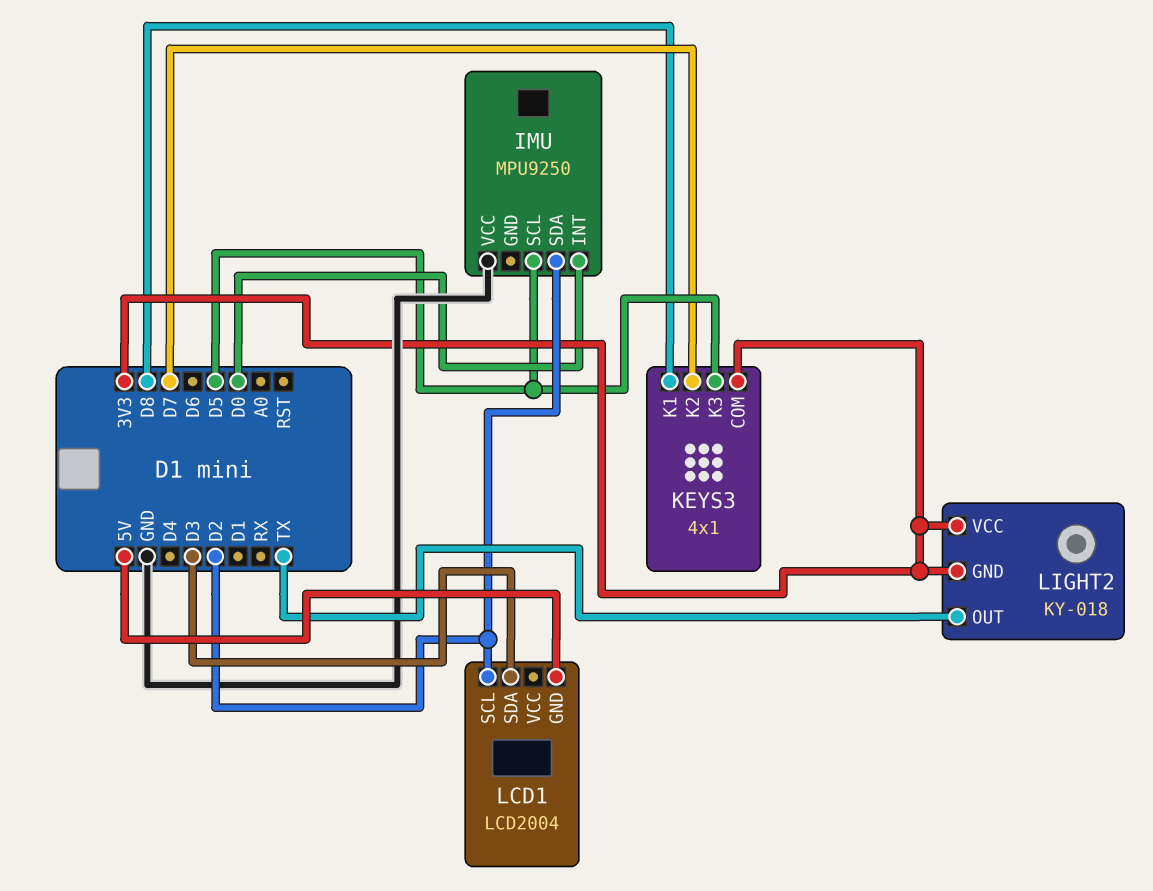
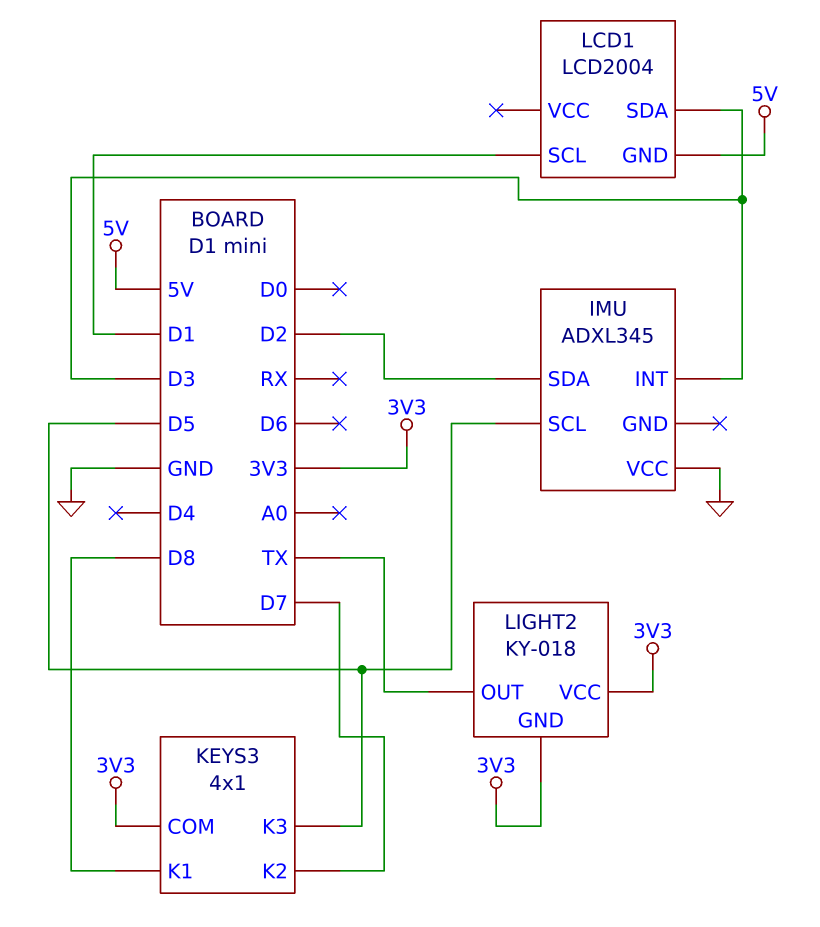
IMU: MPU9250 -> ADXL345
IMU pin INT: D0 -> D3
LCD1 pin SCL: D2 -> D1

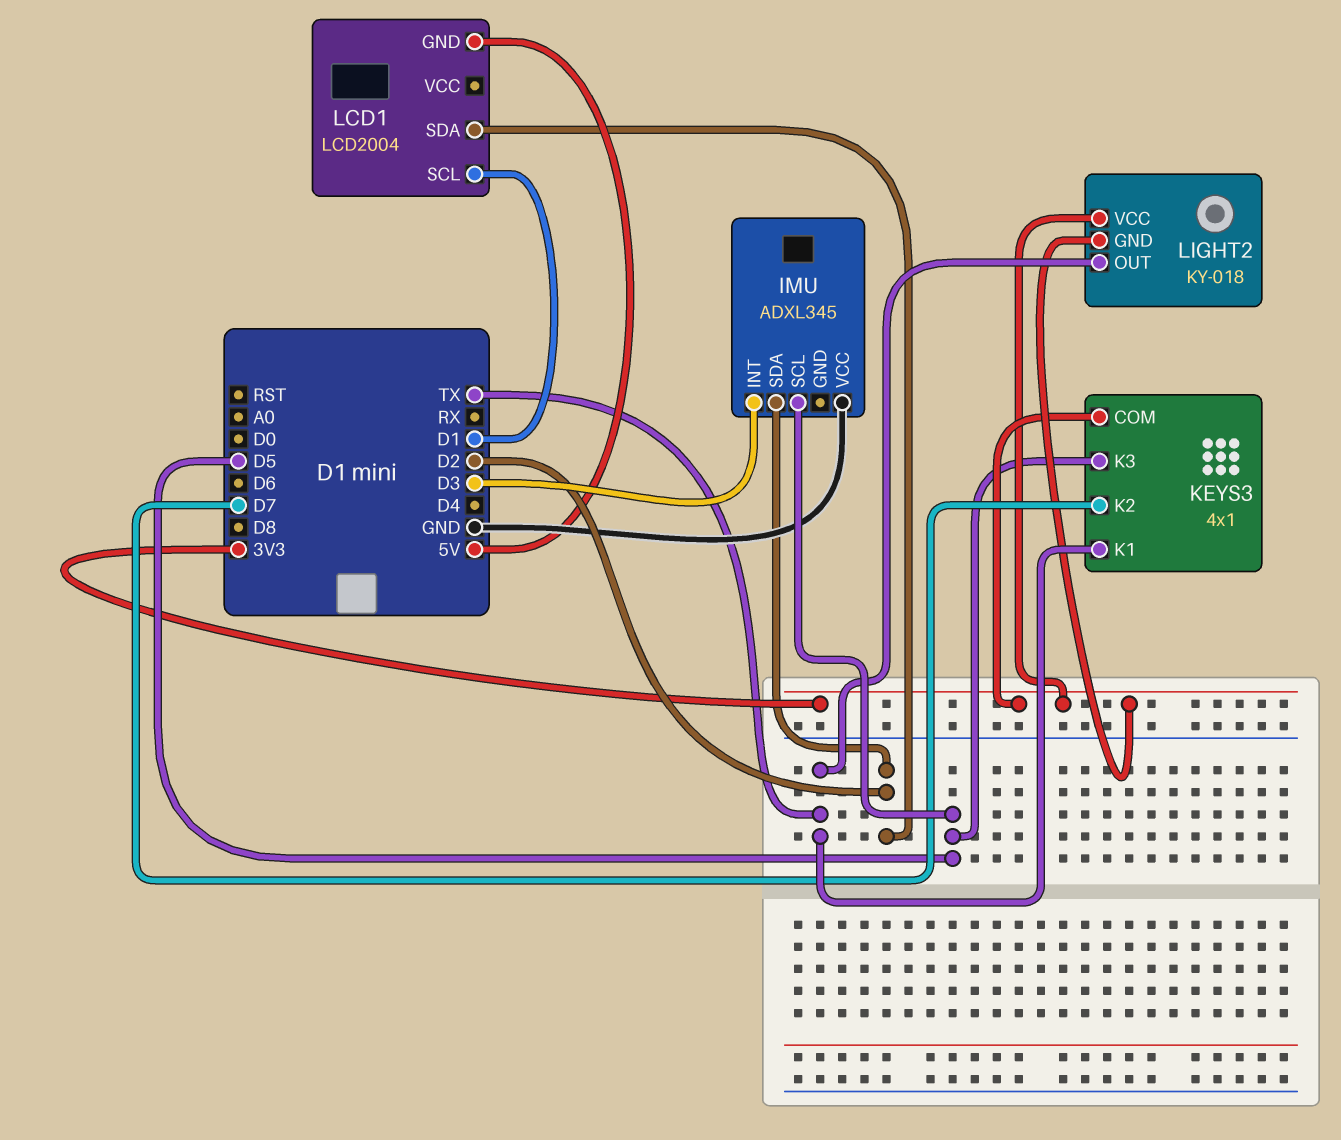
KEYS3 pin K1: D8 -> TX
LCD1 pin SDA: D3 -> D2

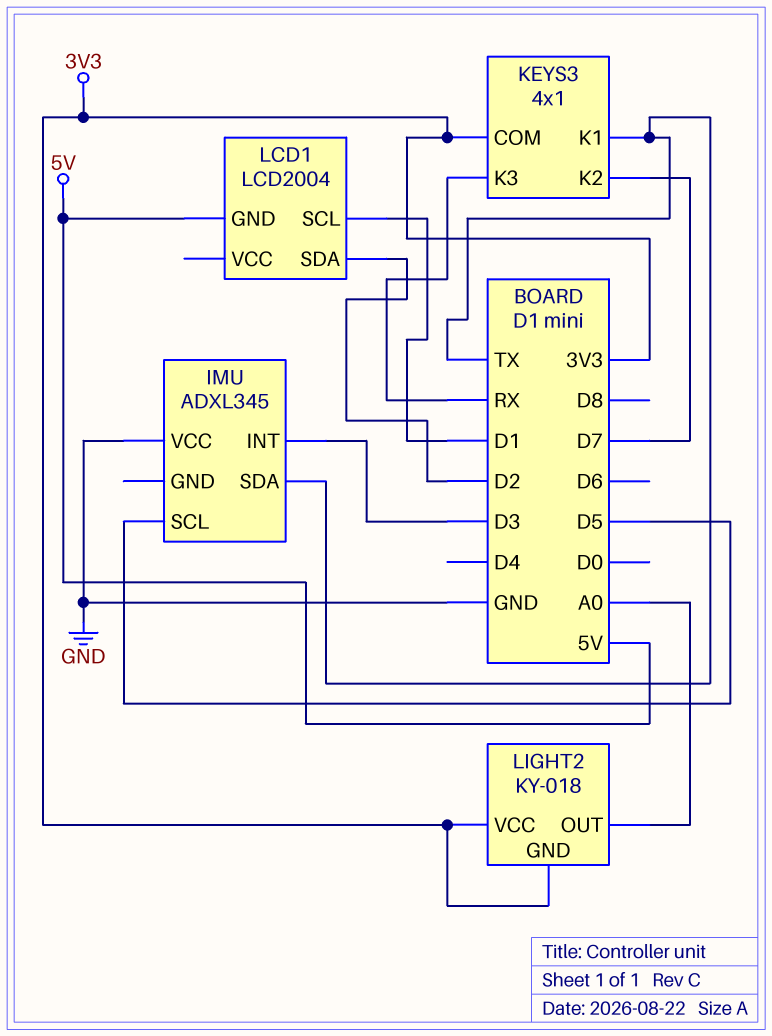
IMU pin SDA: D2 -> TX
KEYS3 pin K3: D5 -> RX
LIGHT2 pin OUT: TX -> A0

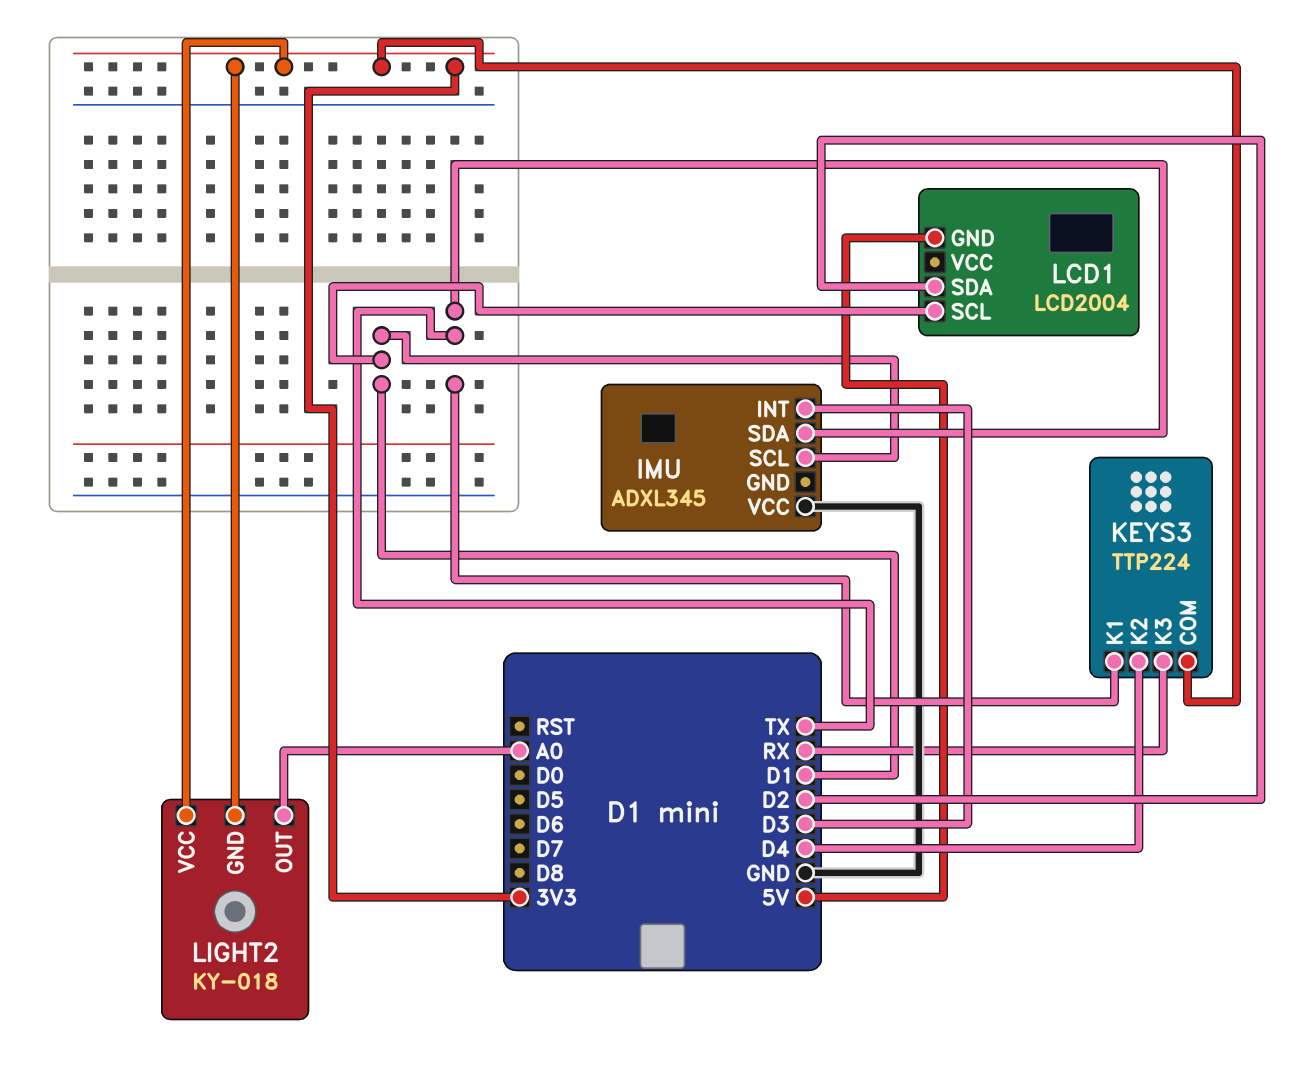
IMU pin SCL: D5 -> D1
KEYS3: 4x1 -> TTP224
KEYS3 pin K2: D7 -> D4

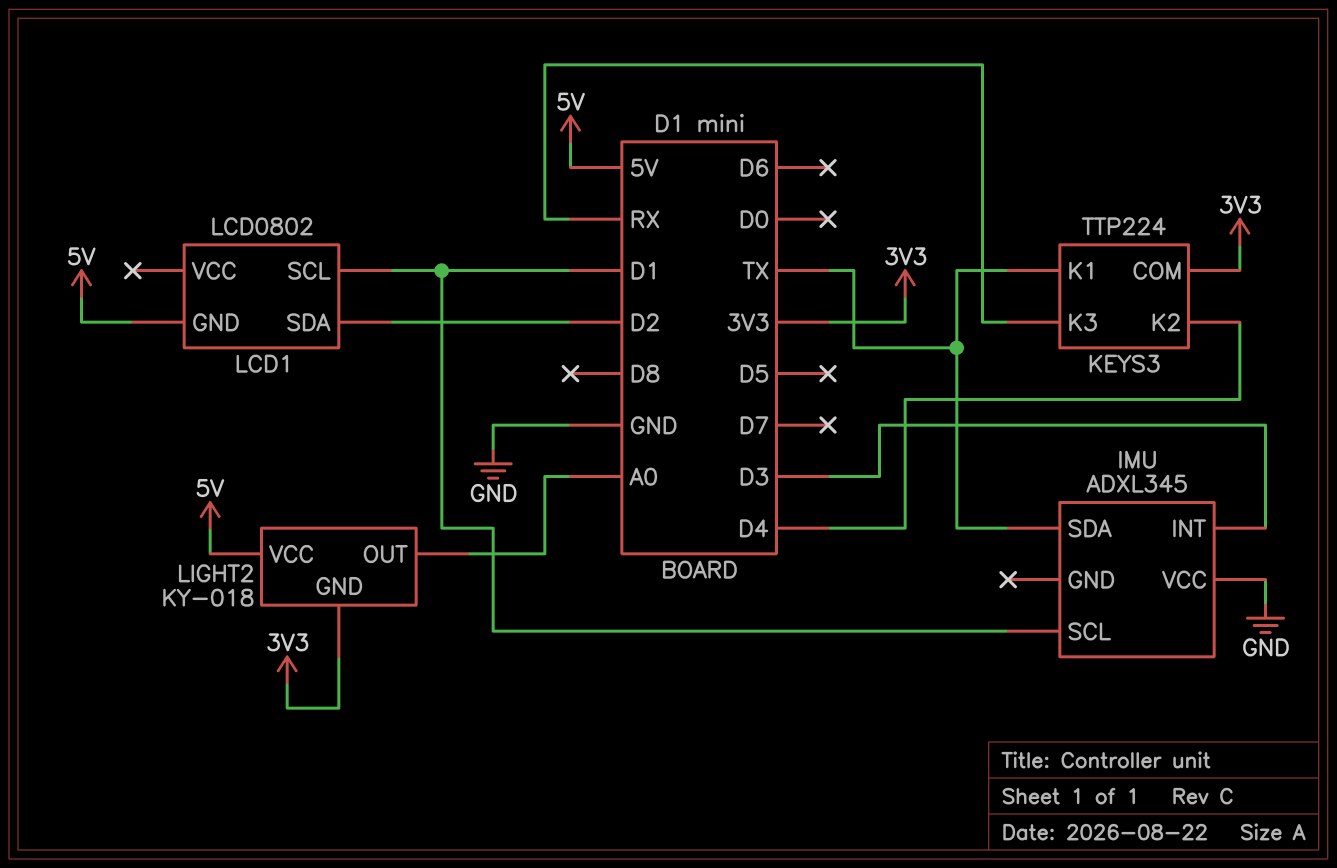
LCD1: LCD2004 -> LCD0802
LIGHT2 pin VCC: 3V3 -> 5V

